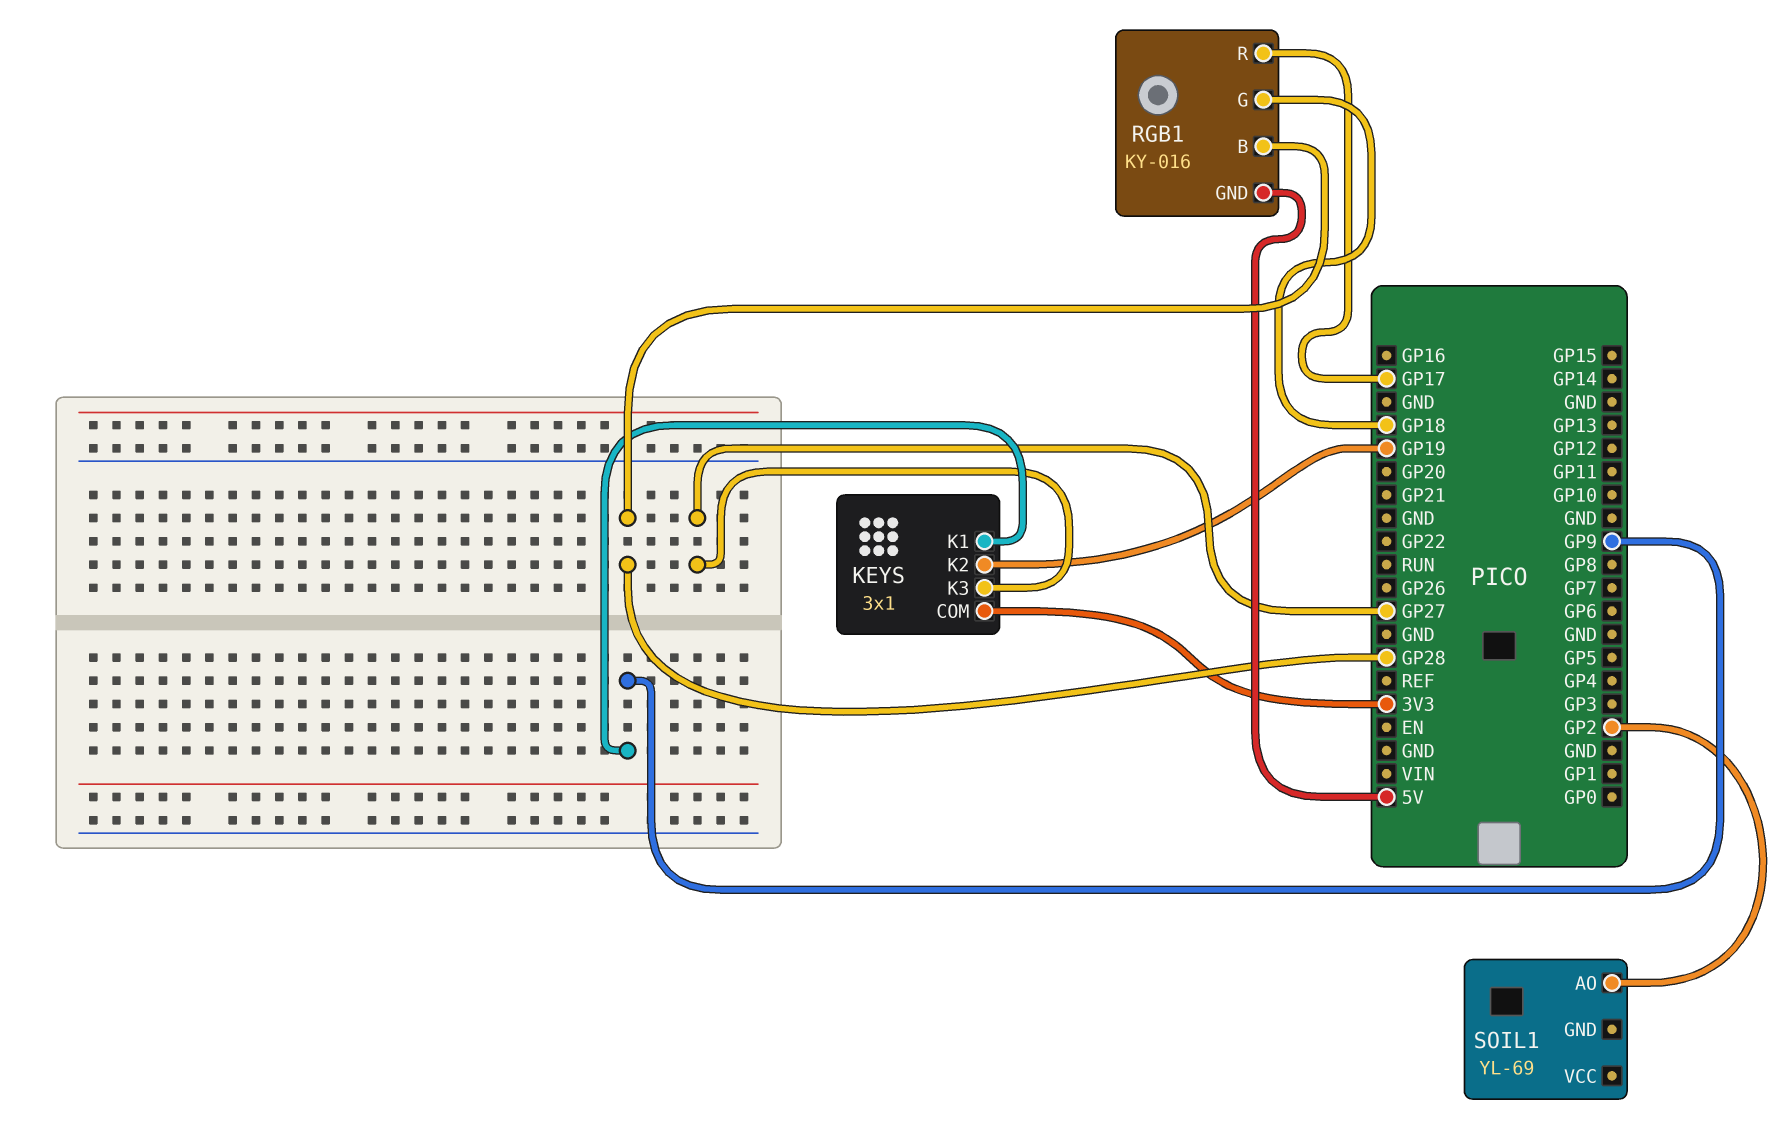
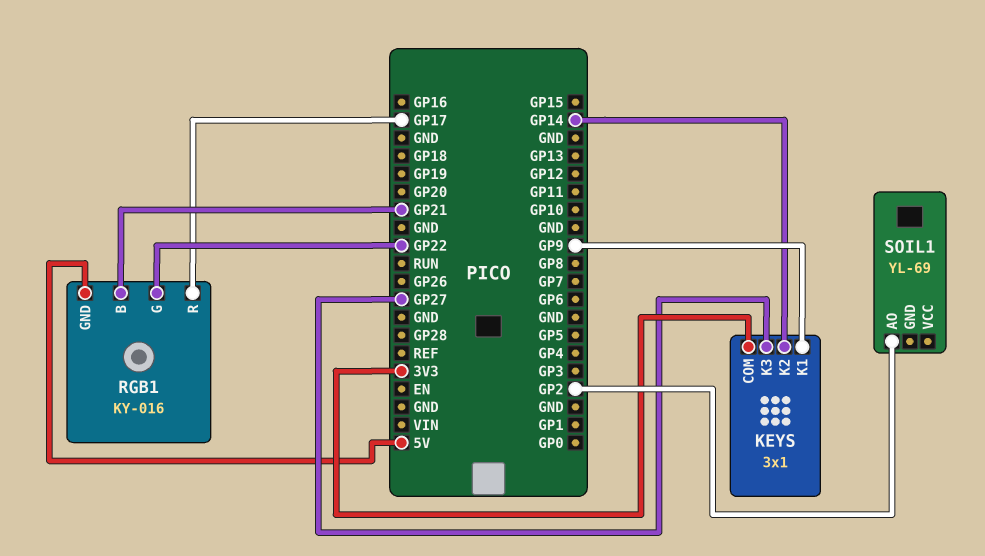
KEYS pin K2: GP19 -> GP14
RGB1 pin B: GP28 -> GP21
RGB1 pin G: GP18 -> GP22

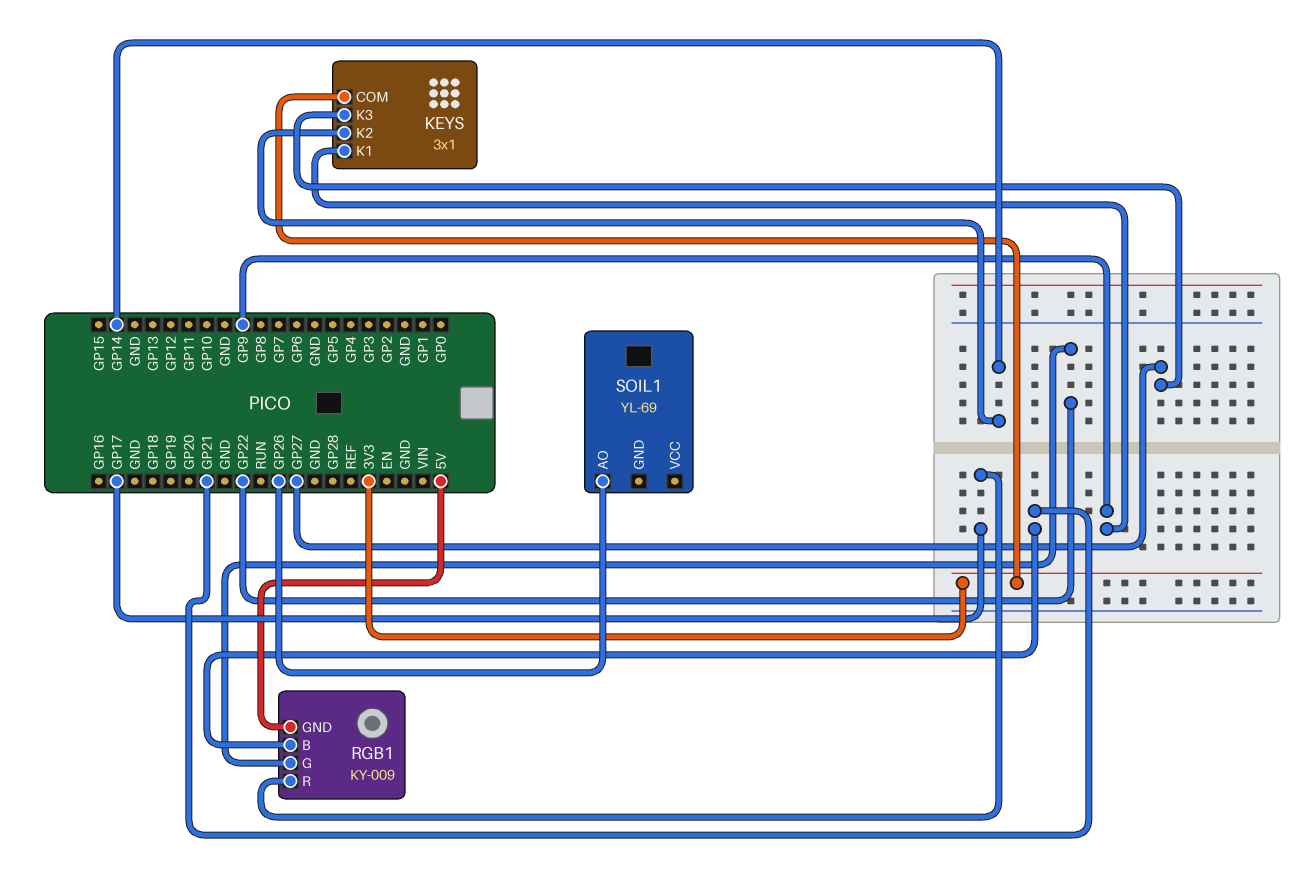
RGB1: KY-016 -> KY-009
SOIL1 pin AO: GP2 -> GP26

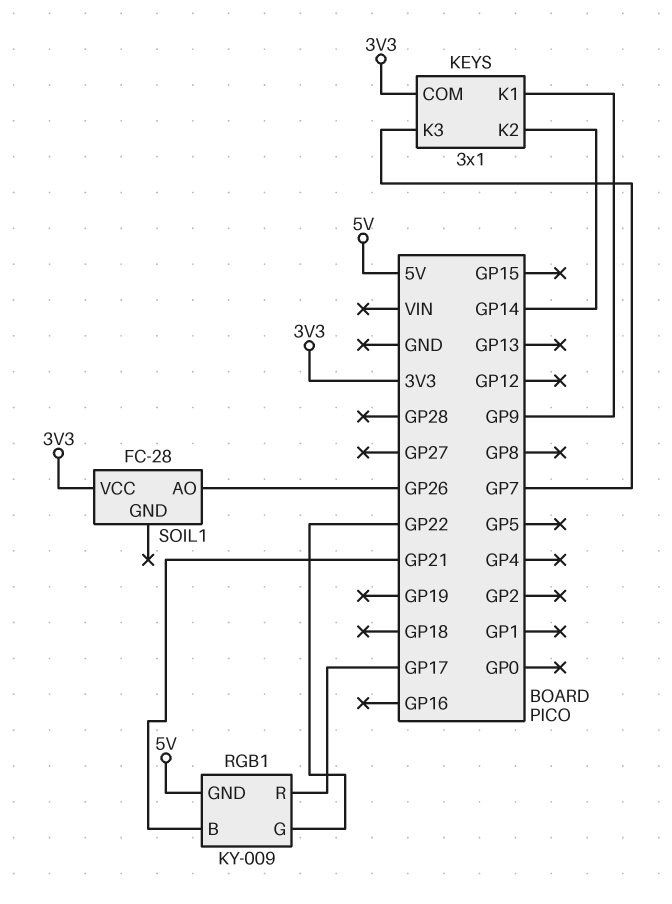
KEYS pin K3: GP27 -> GP7
SOIL1: YL-69 -> FC-28
SOIL1 pin VCC: none -> 3V3

